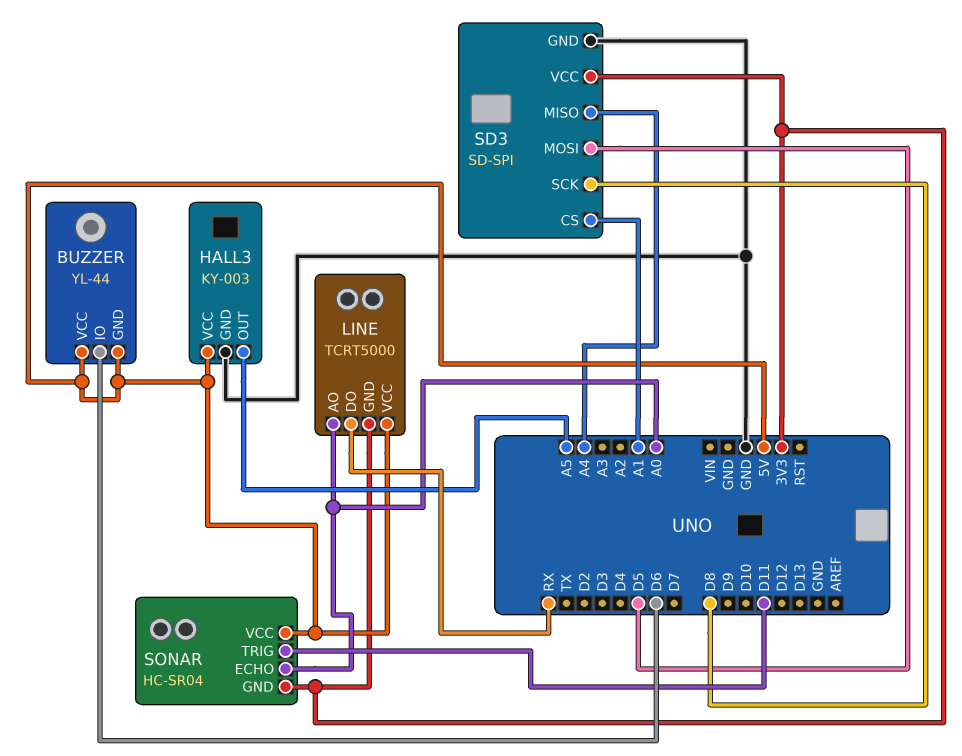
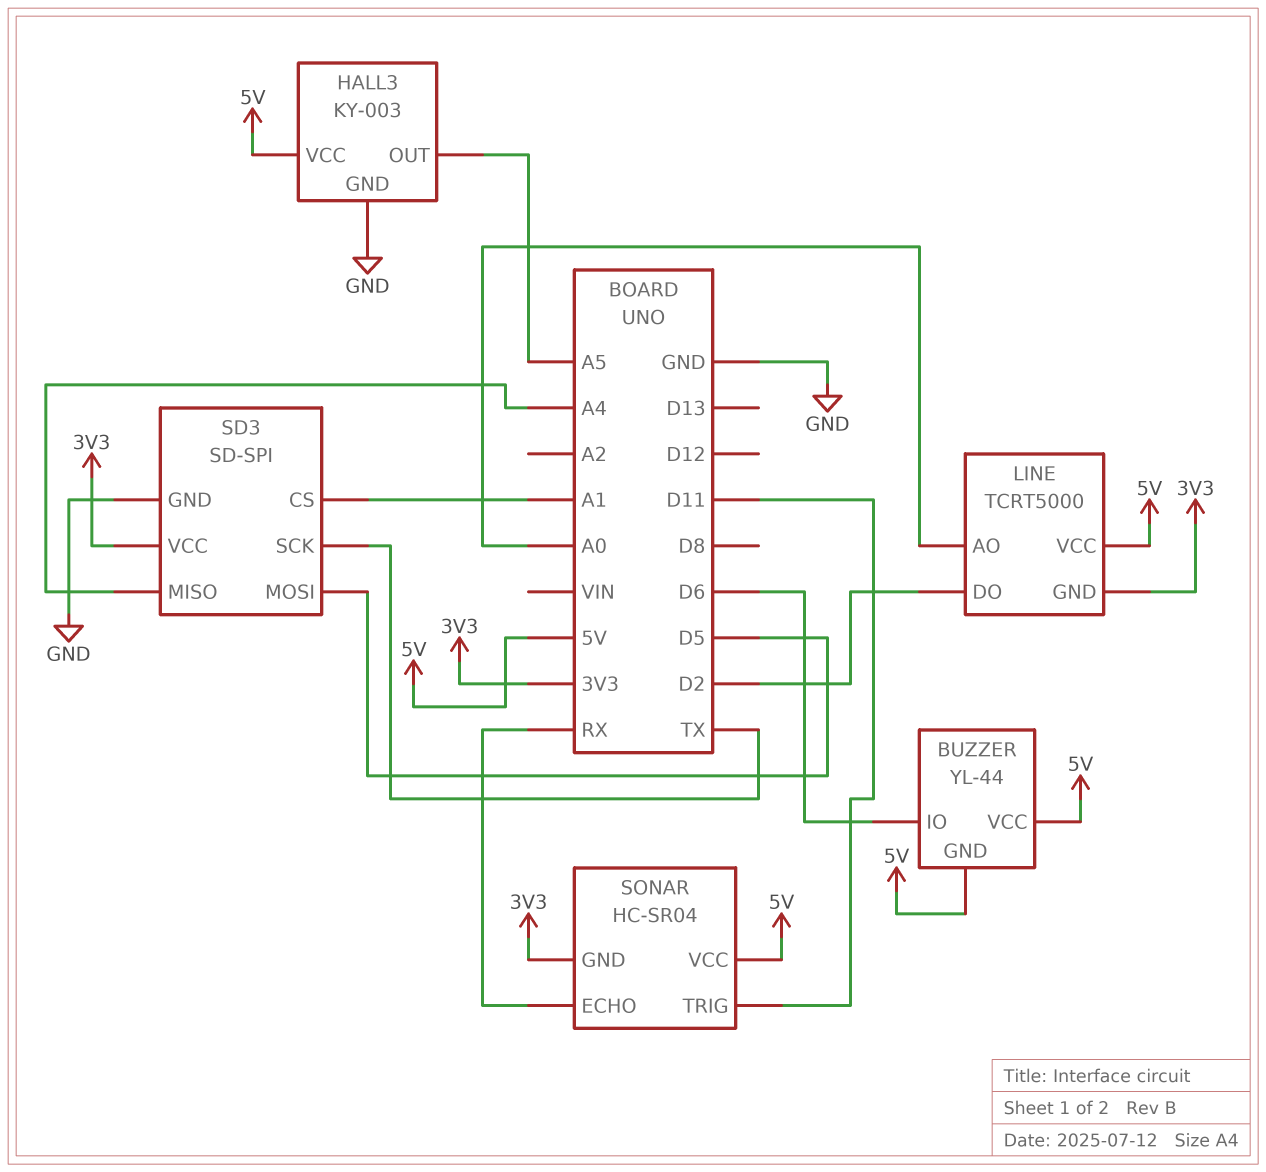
LINE pin DO: RX -> D2
SD3 pin SCK: D8 -> TX
SONAR pin ECHO: A0 -> RX

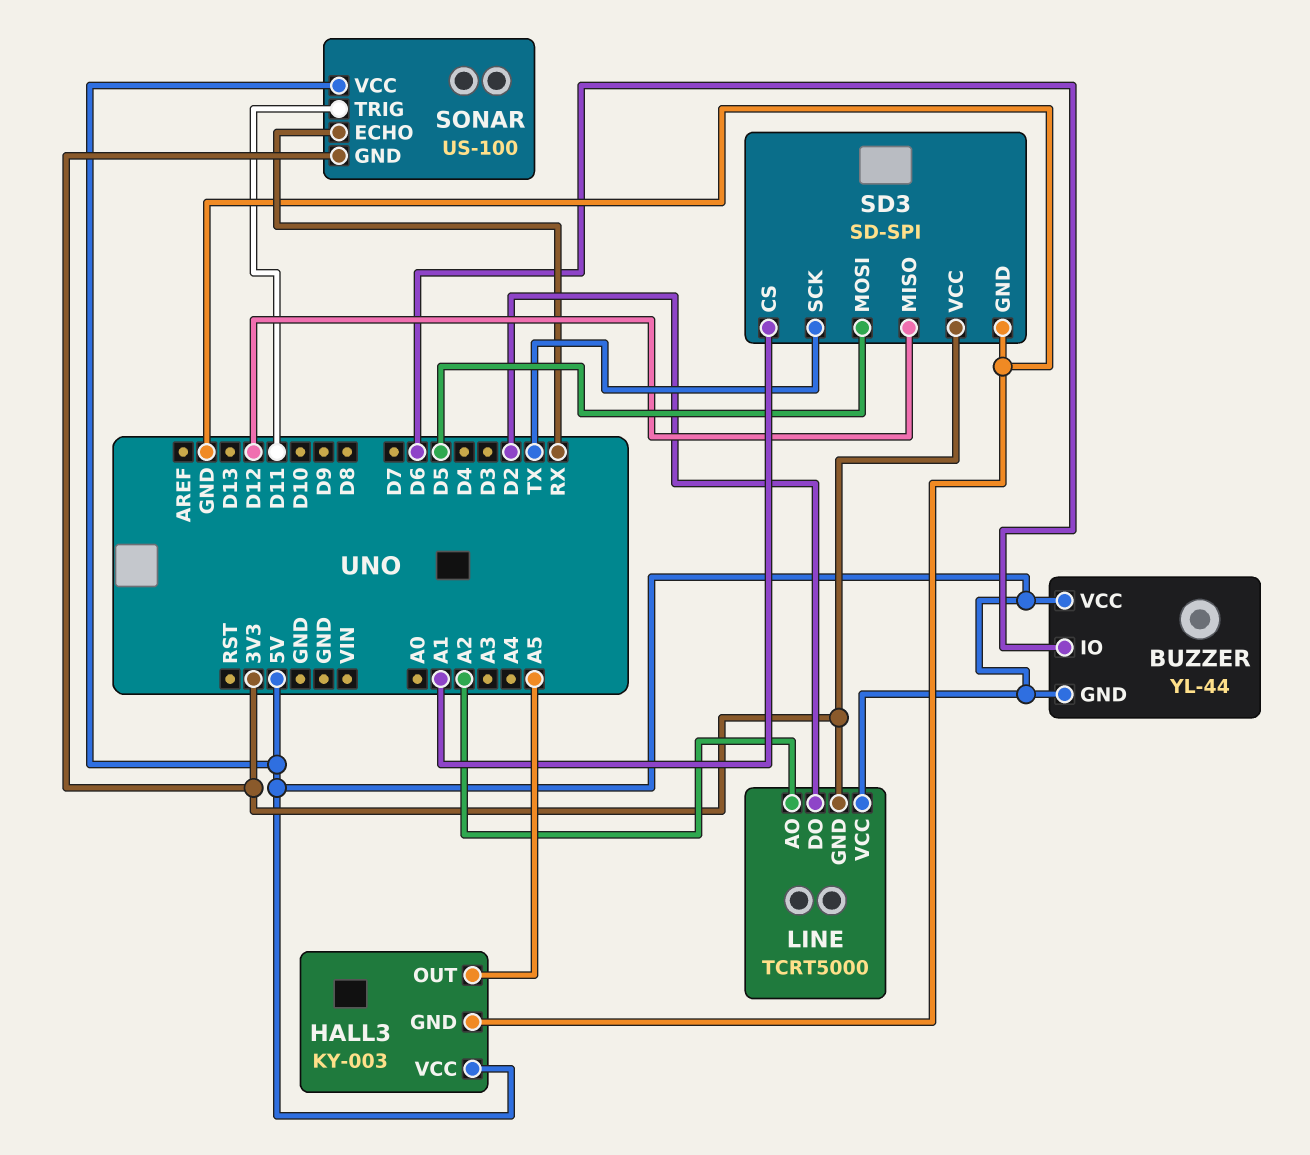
LINE pin AO: A0 -> A2
SD3 pin MISO: A4 -> D12
SONAR: HC-SR04 -> US-100

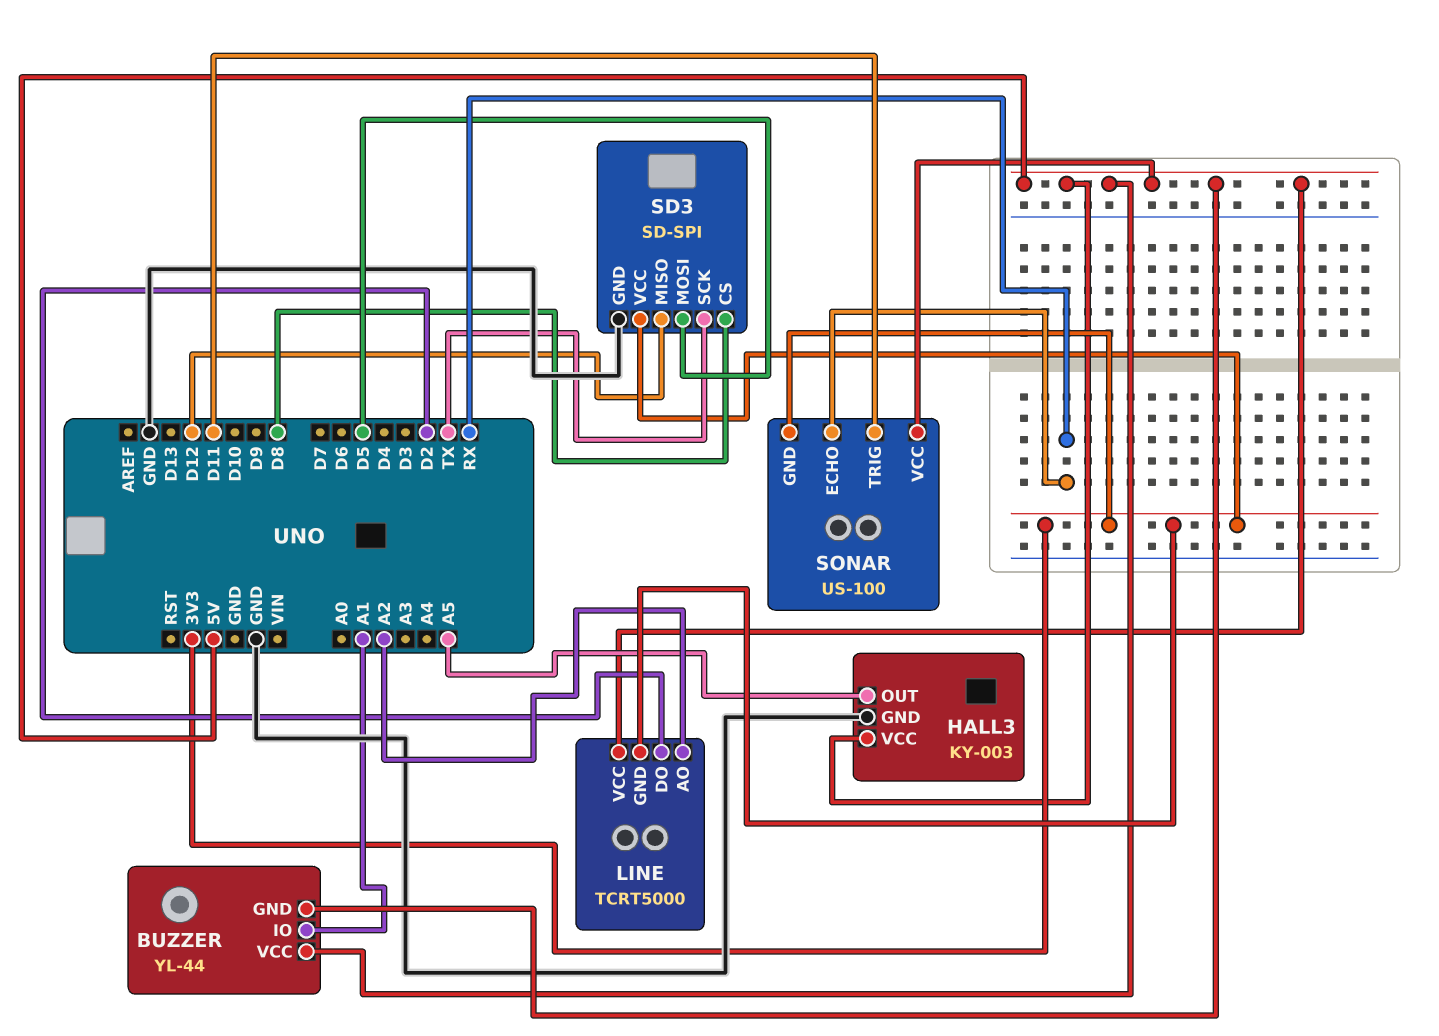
BUZZER pin IO: D6 -> A1
SD3 pin CS: A1 -> D8

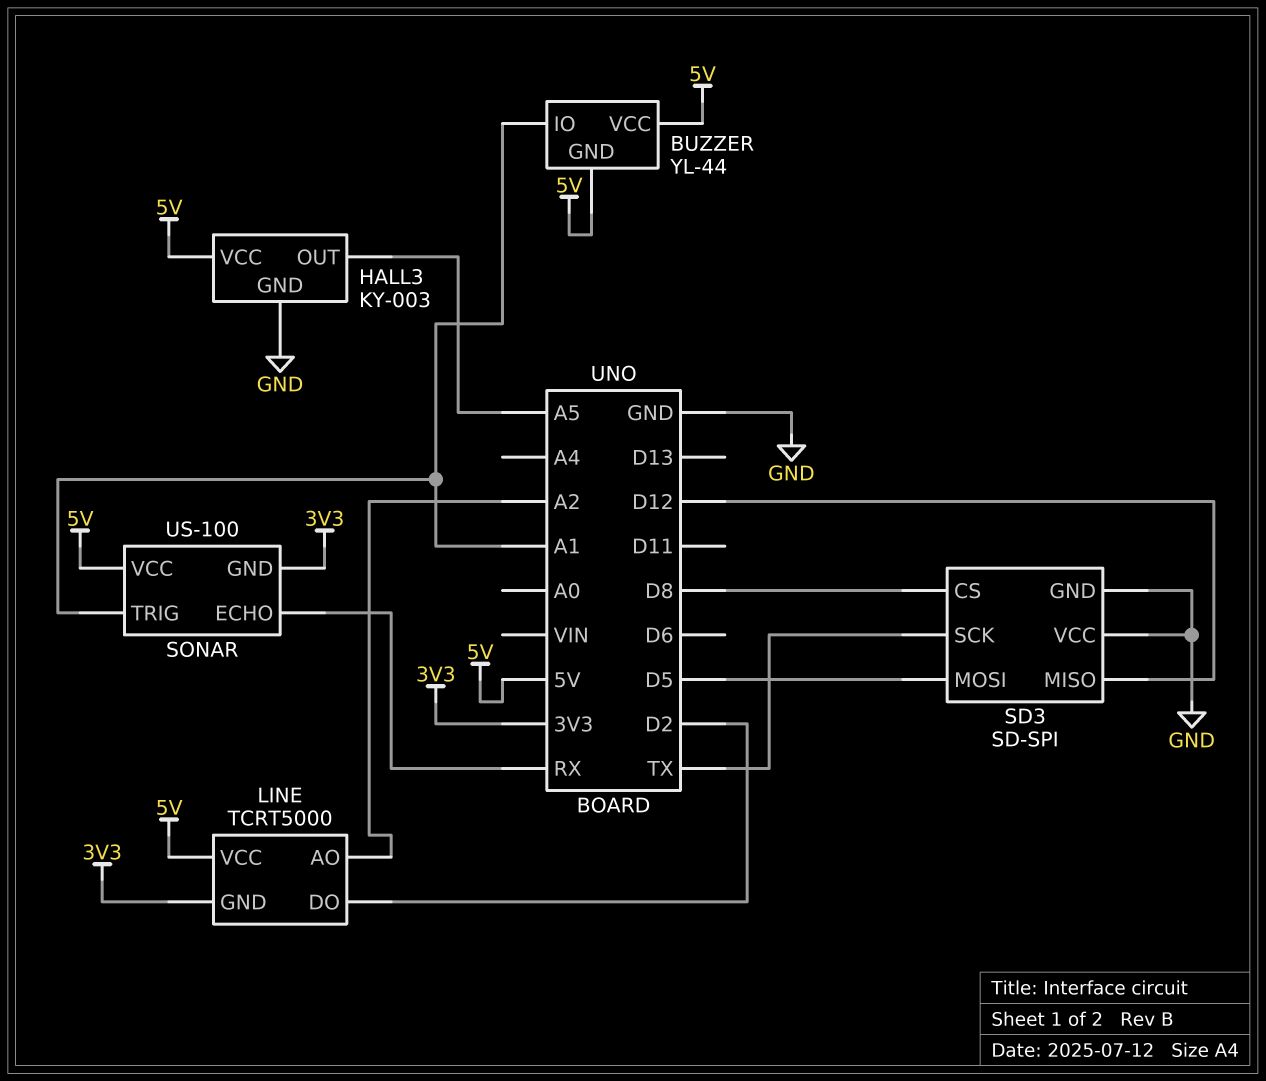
SD3 pin VCC: 3V3 -> GND
SONAR pin TRIG: D11 -> A1

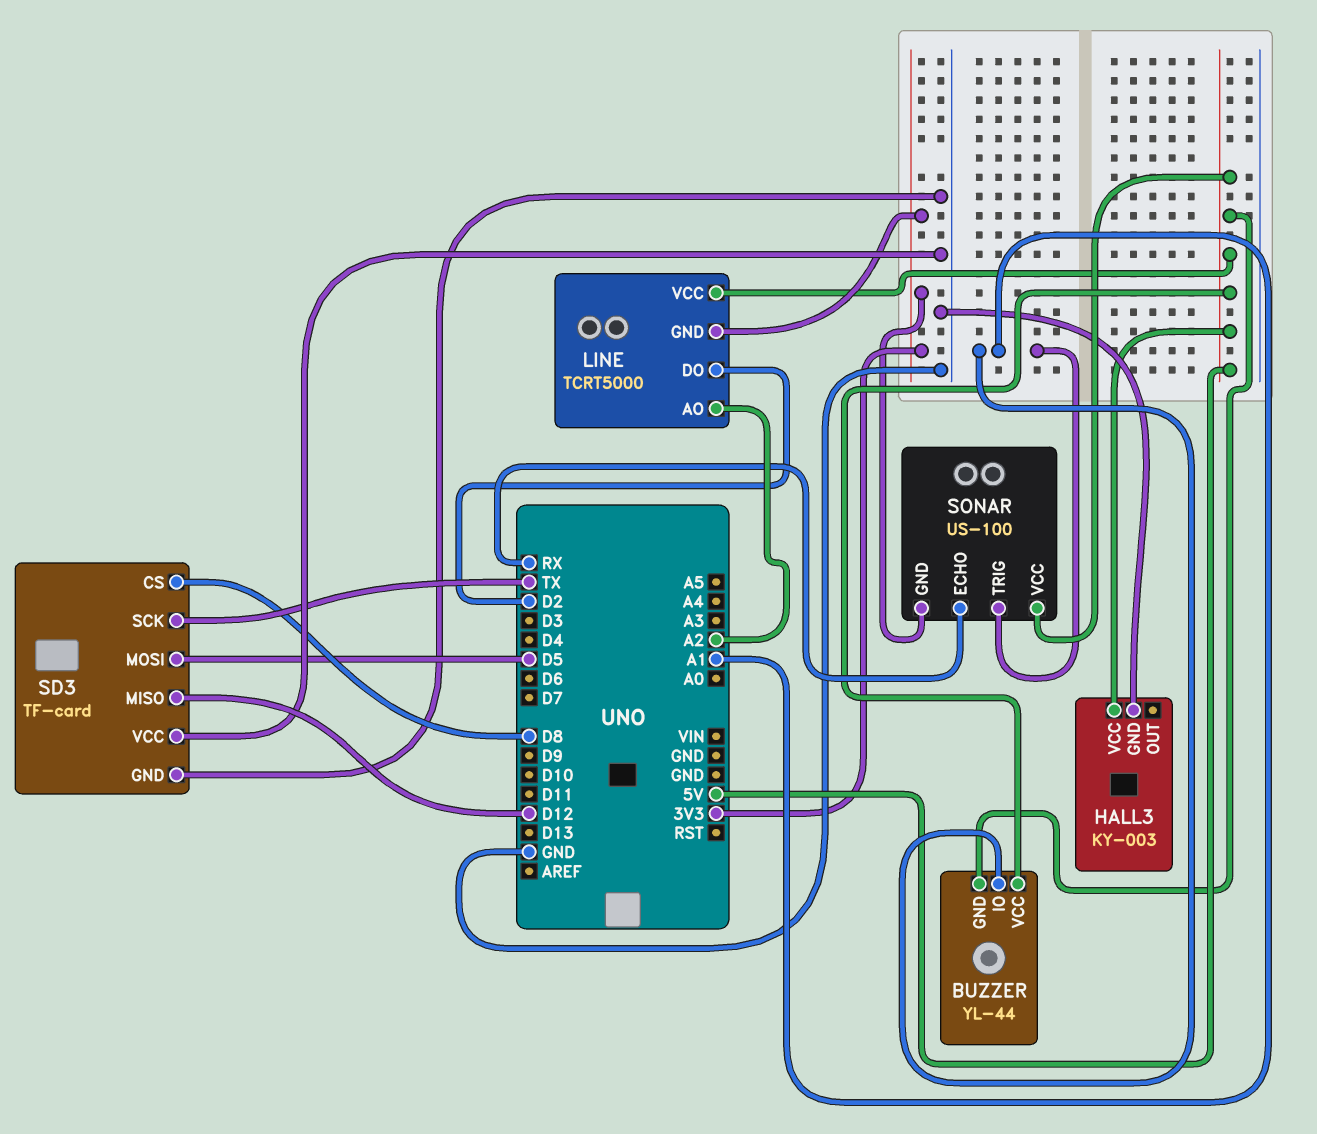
HALL3 pin OUT: A5 -> none
SD3: SD-SPI -> TF-card

